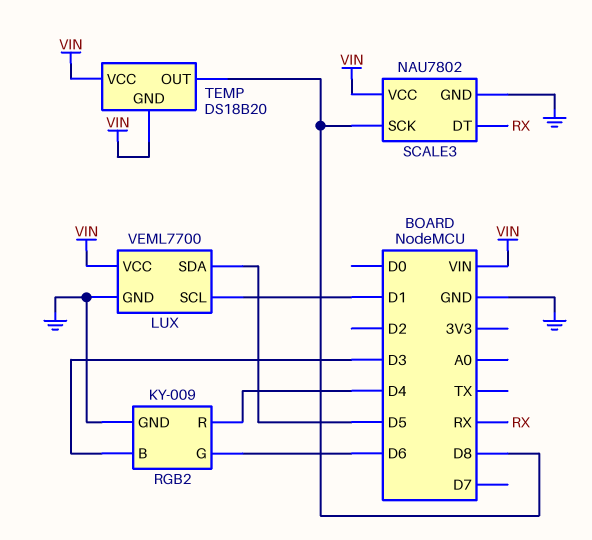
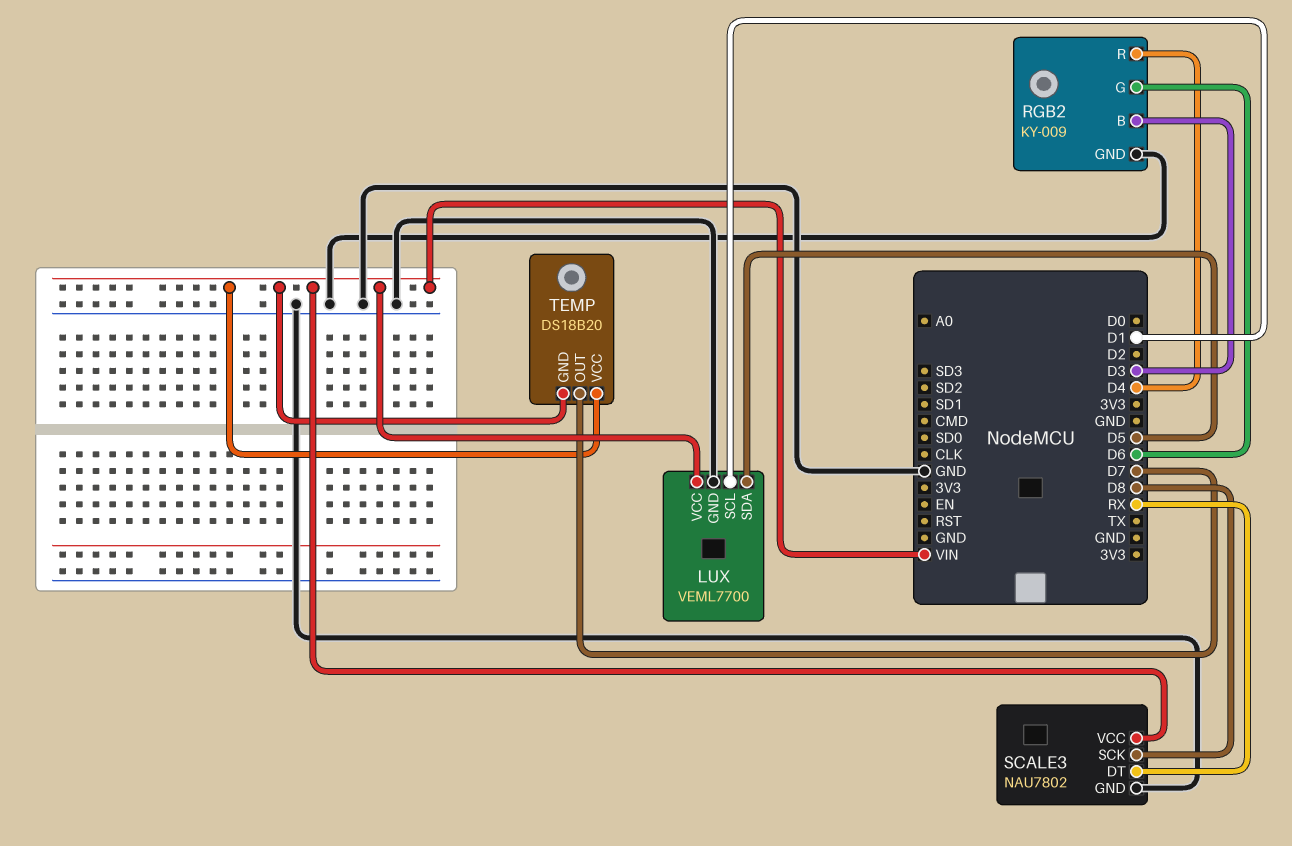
TEMP pin OUT: D8 -> D7

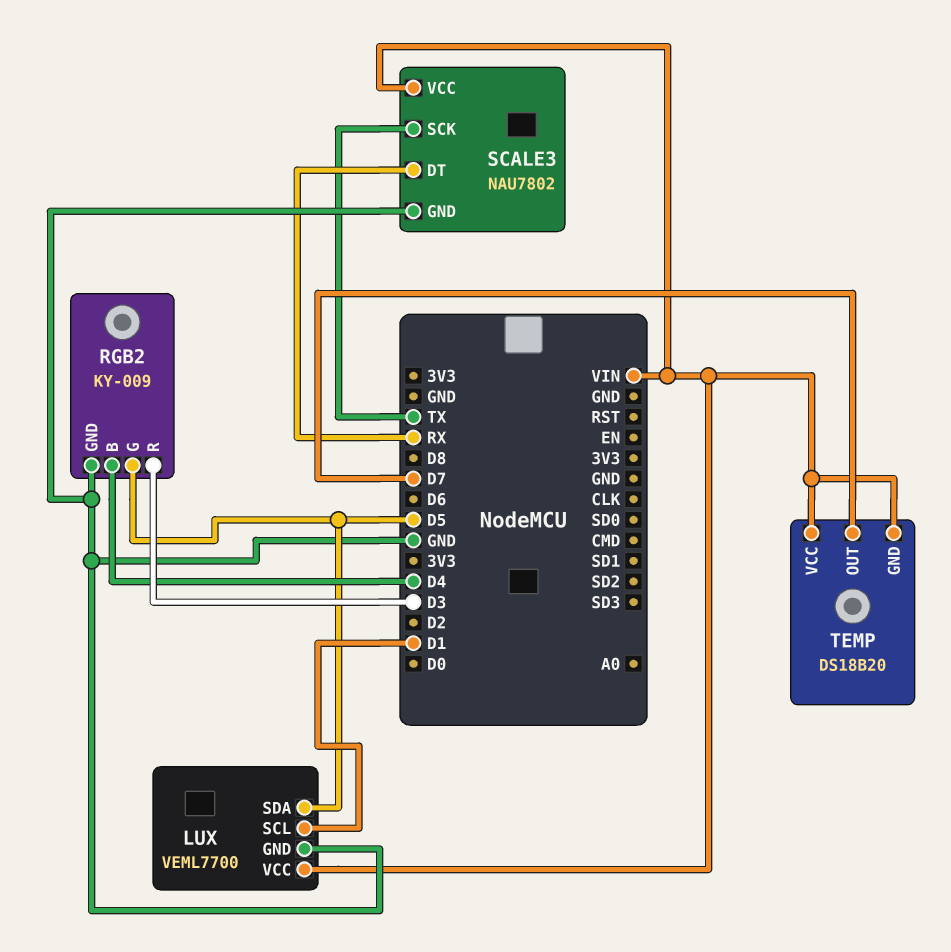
RGB2 pin B: D3 -> D4
RGB2 pin G: D6 -> D5
RGB2 pin R: D4 -> D3
SCALE3 pin SCK: D8 -> TX

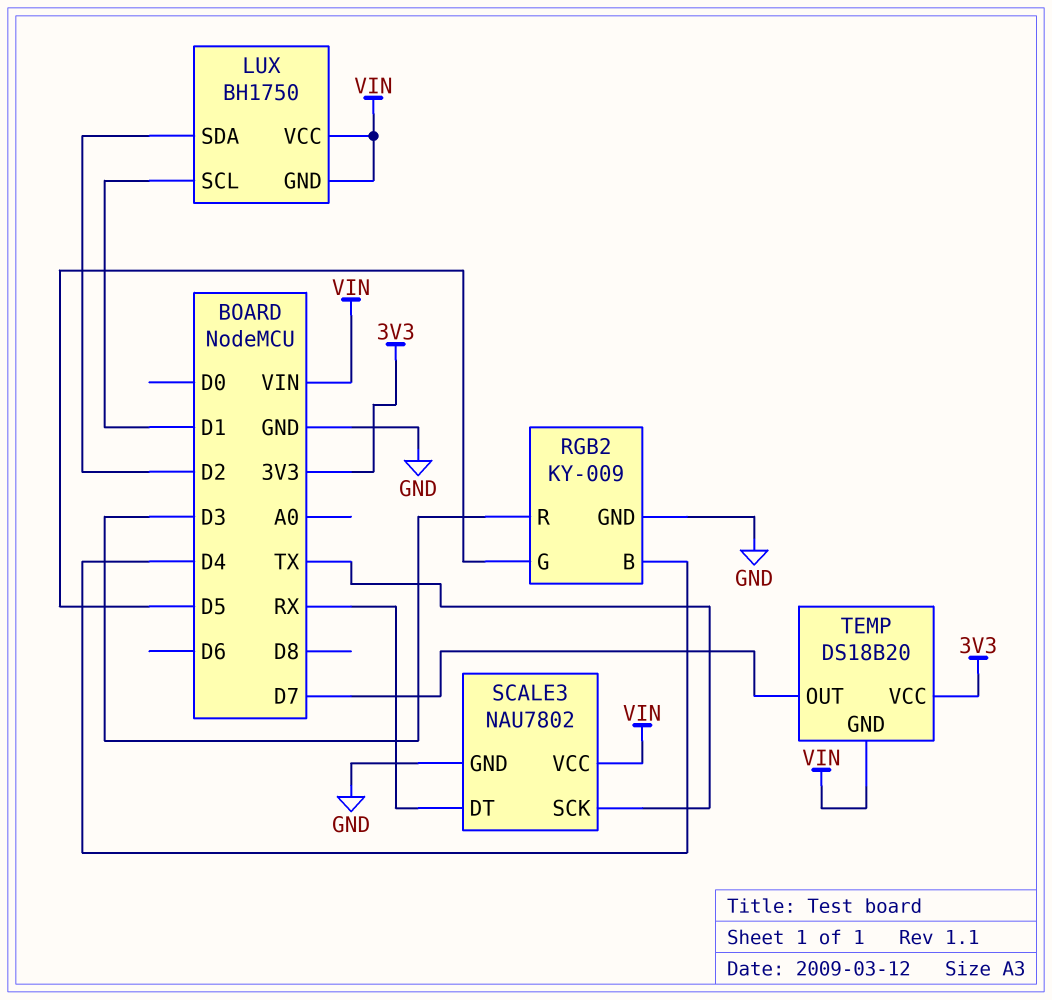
LUX: VEML7700 -> BH1750
LUX pin GND: GND -> VIN
LUX pin SDA: D5 -> D2
TEMP pin VCC: VIN -> 3V3

